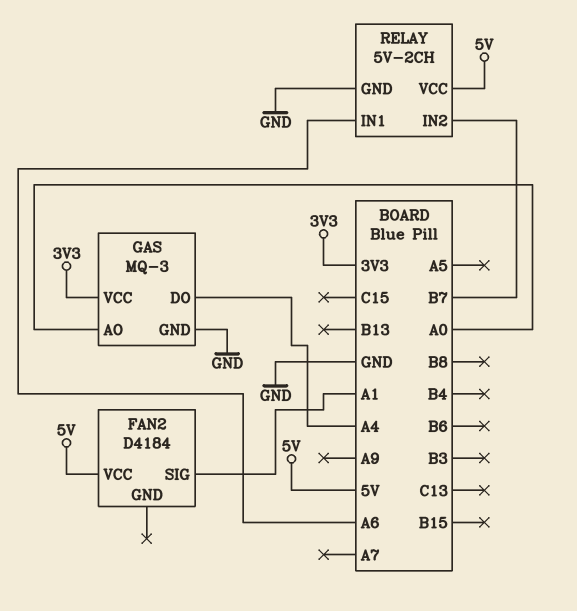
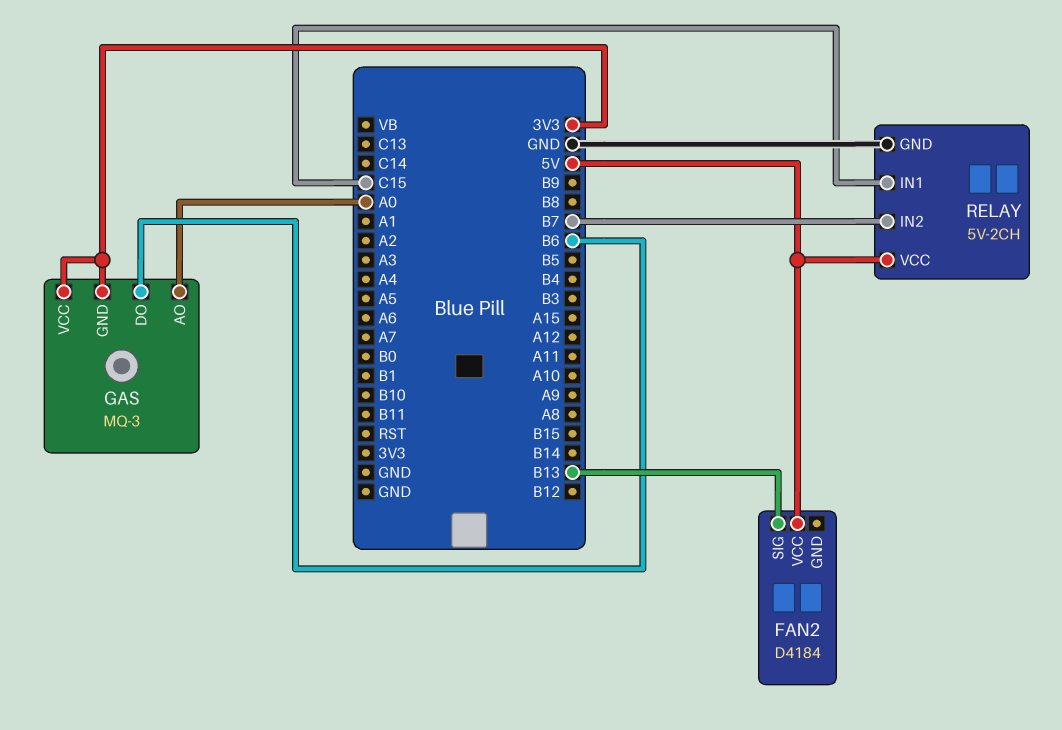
FAN2 pin SIG: A1 -> B13
GAS pin DO: A4 -> B6
GAS pin GND: GND -> 3V3
RELAY pin IN1: A6 -> C15

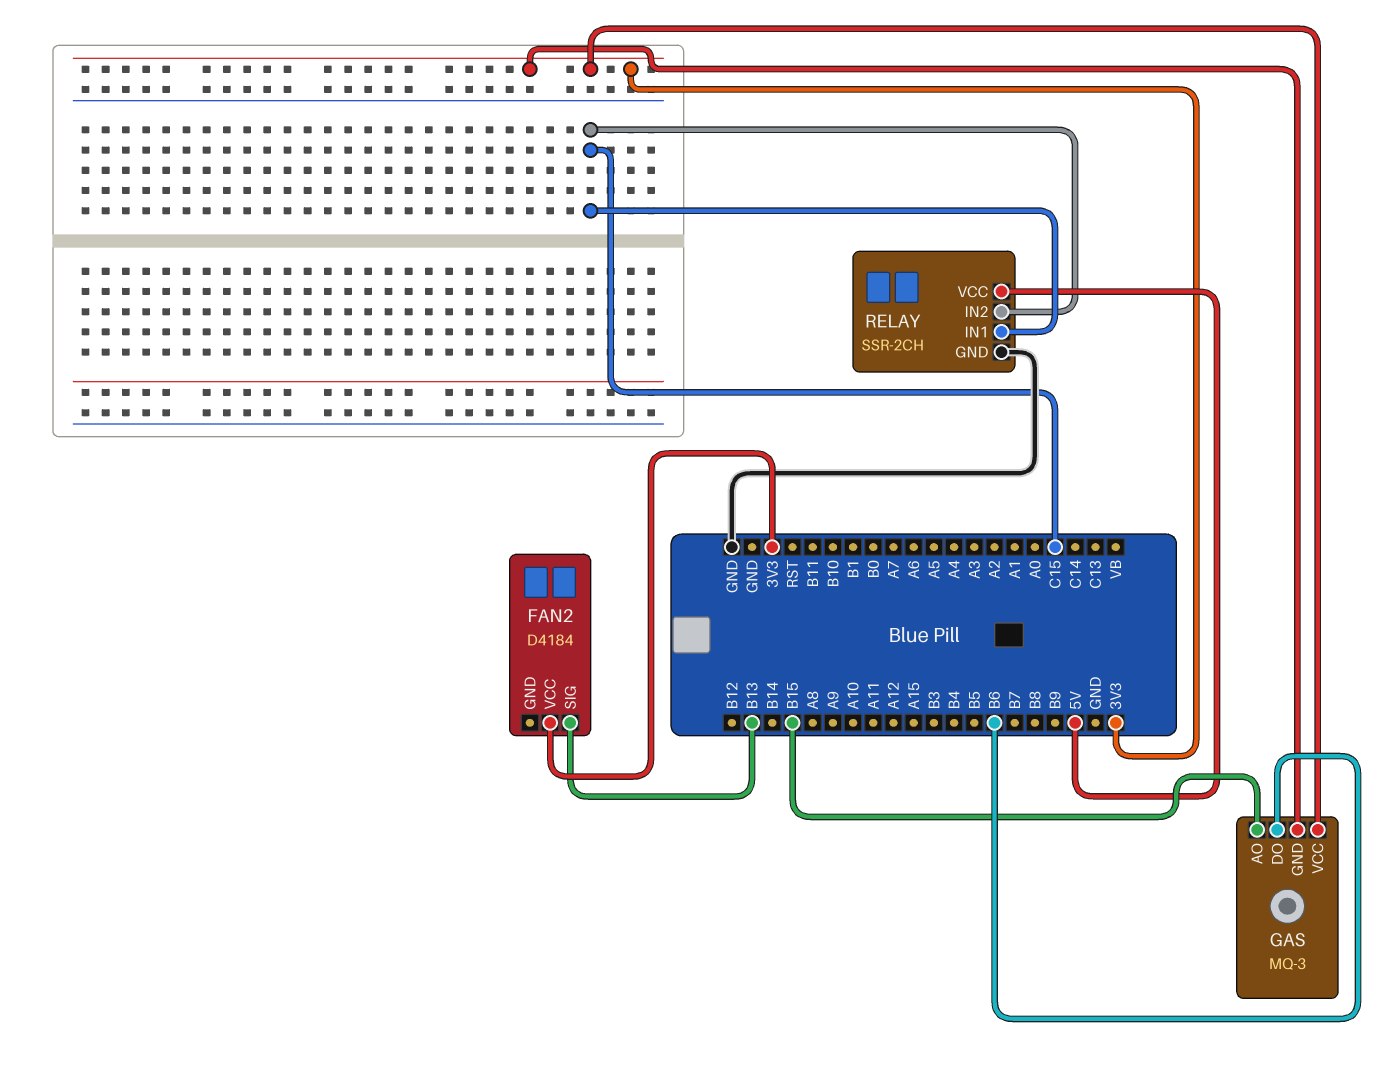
FAN2 pin VCC: 5V -> 3V3
GAS pin AO: A0 -> B15
RELAY: 5V-2CH -> SSR-2CH
RELAY pin IN2: B7 -> C15

